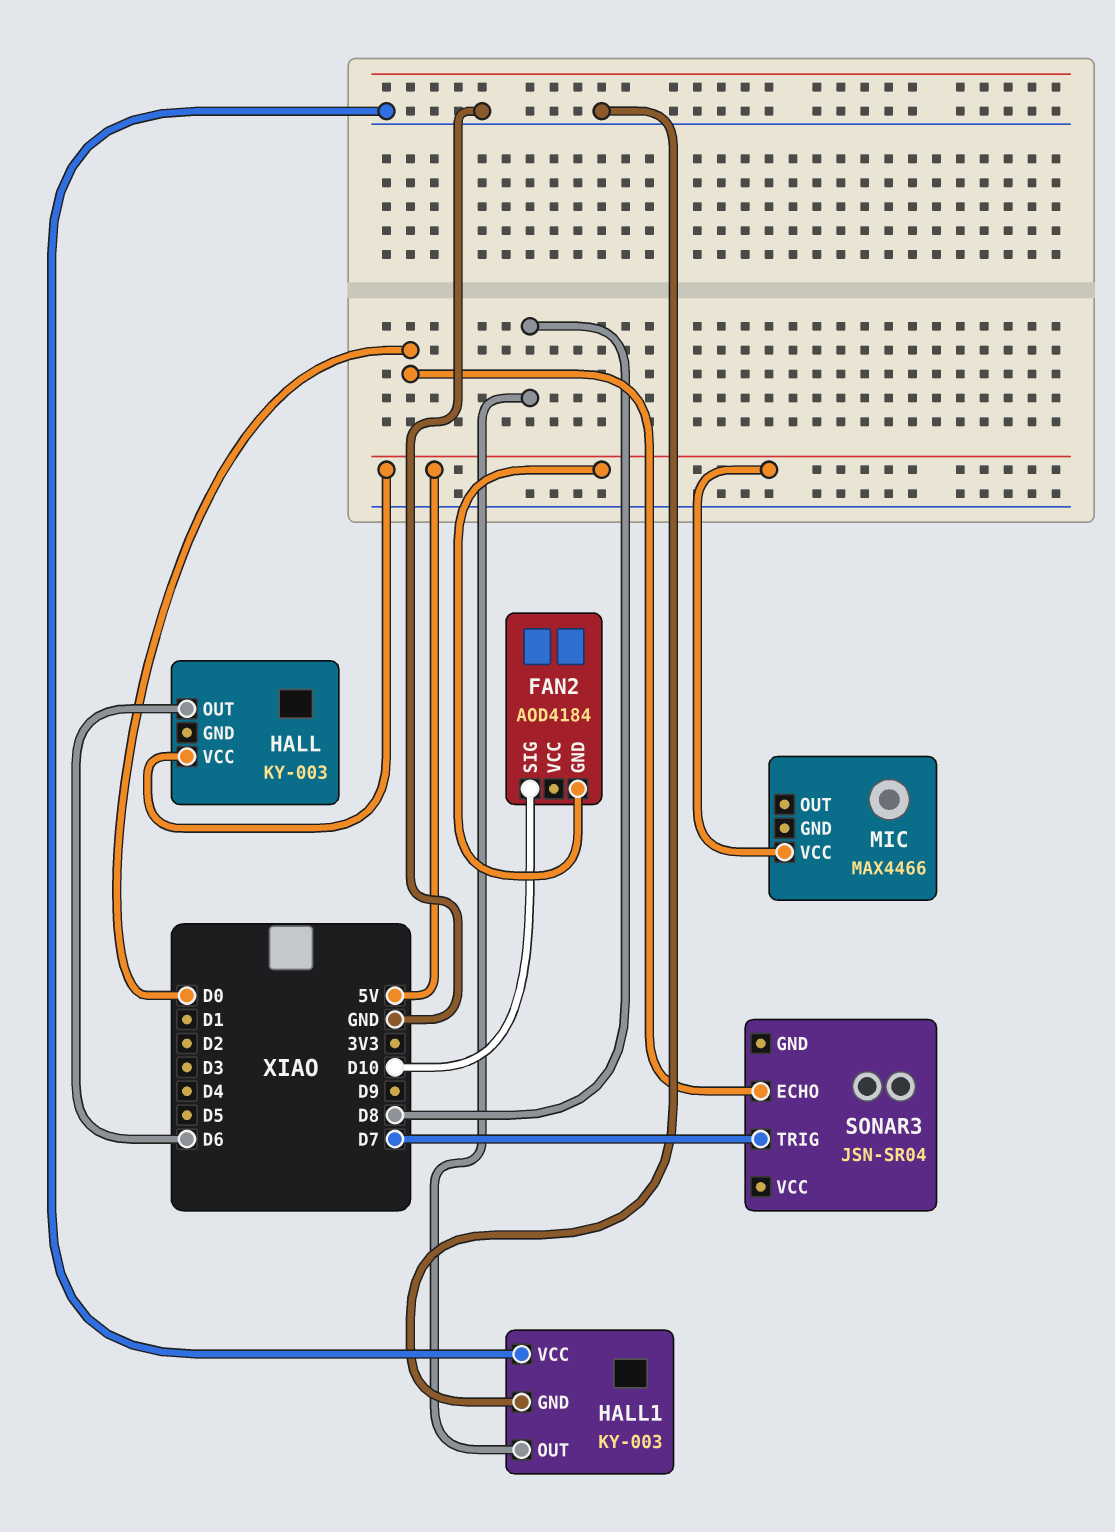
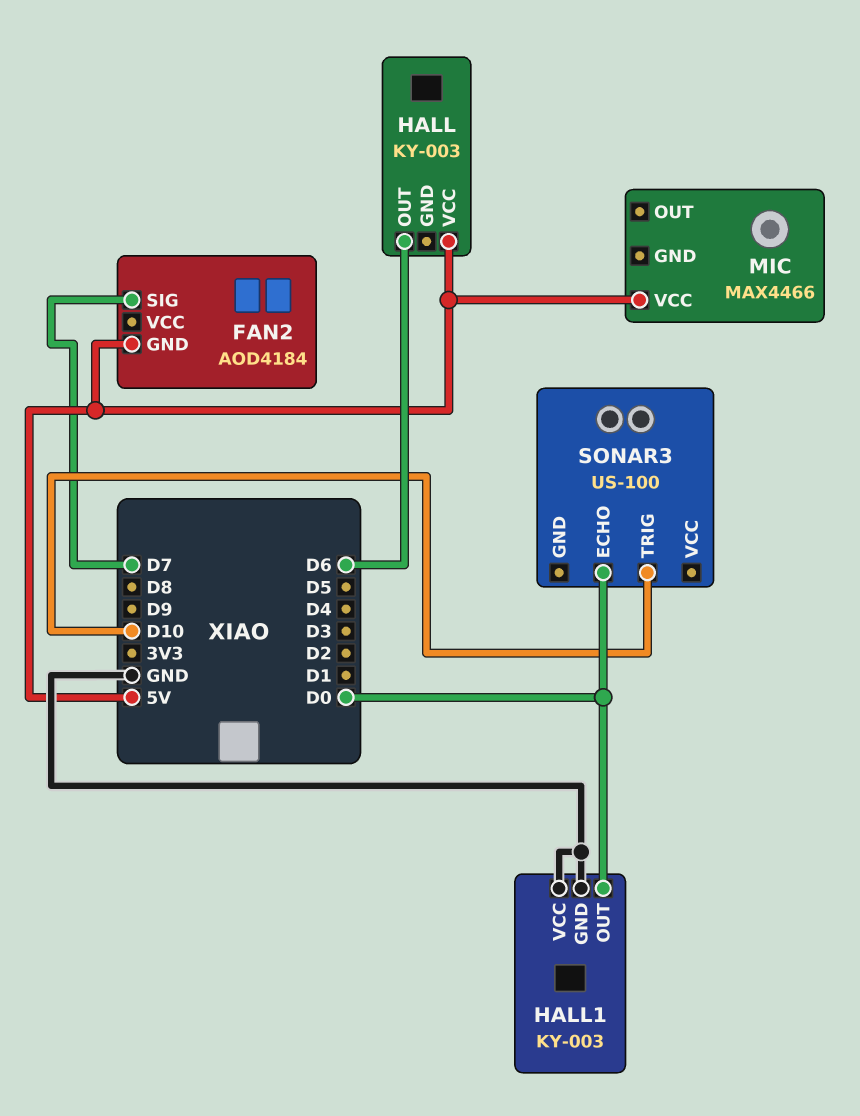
FAN2 pin SIG: D10 -> D7
HALL1 pin OUT: D8 -> D0
SONAR3: JSN-SR04 -> US-100
SONAR3 pin TRIG: D7 -> D10

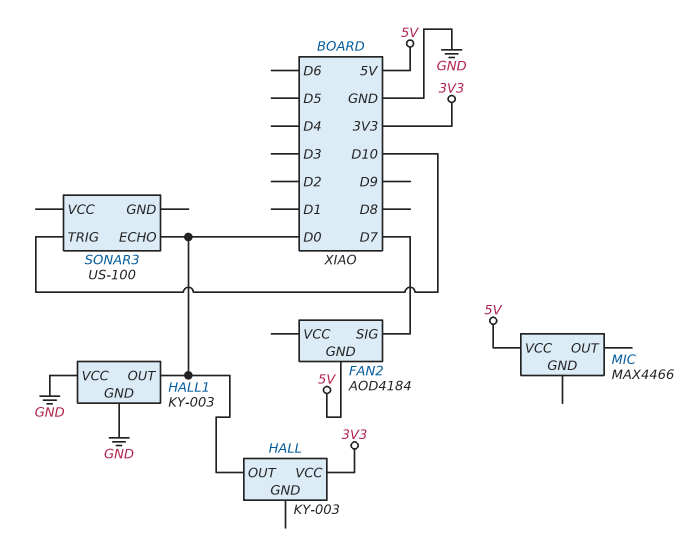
HALL pin OUT: D6 -> D0
HALL pin VCC: 5V -> 3V3

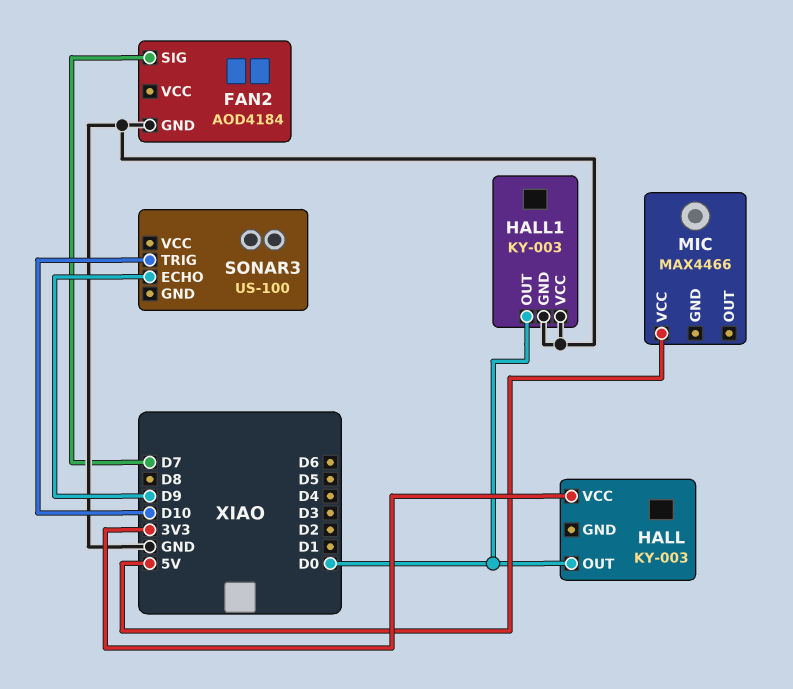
FAN2 pin GND: 5V -> GND
SONAR3 pin ECHO: D0 -> D9

